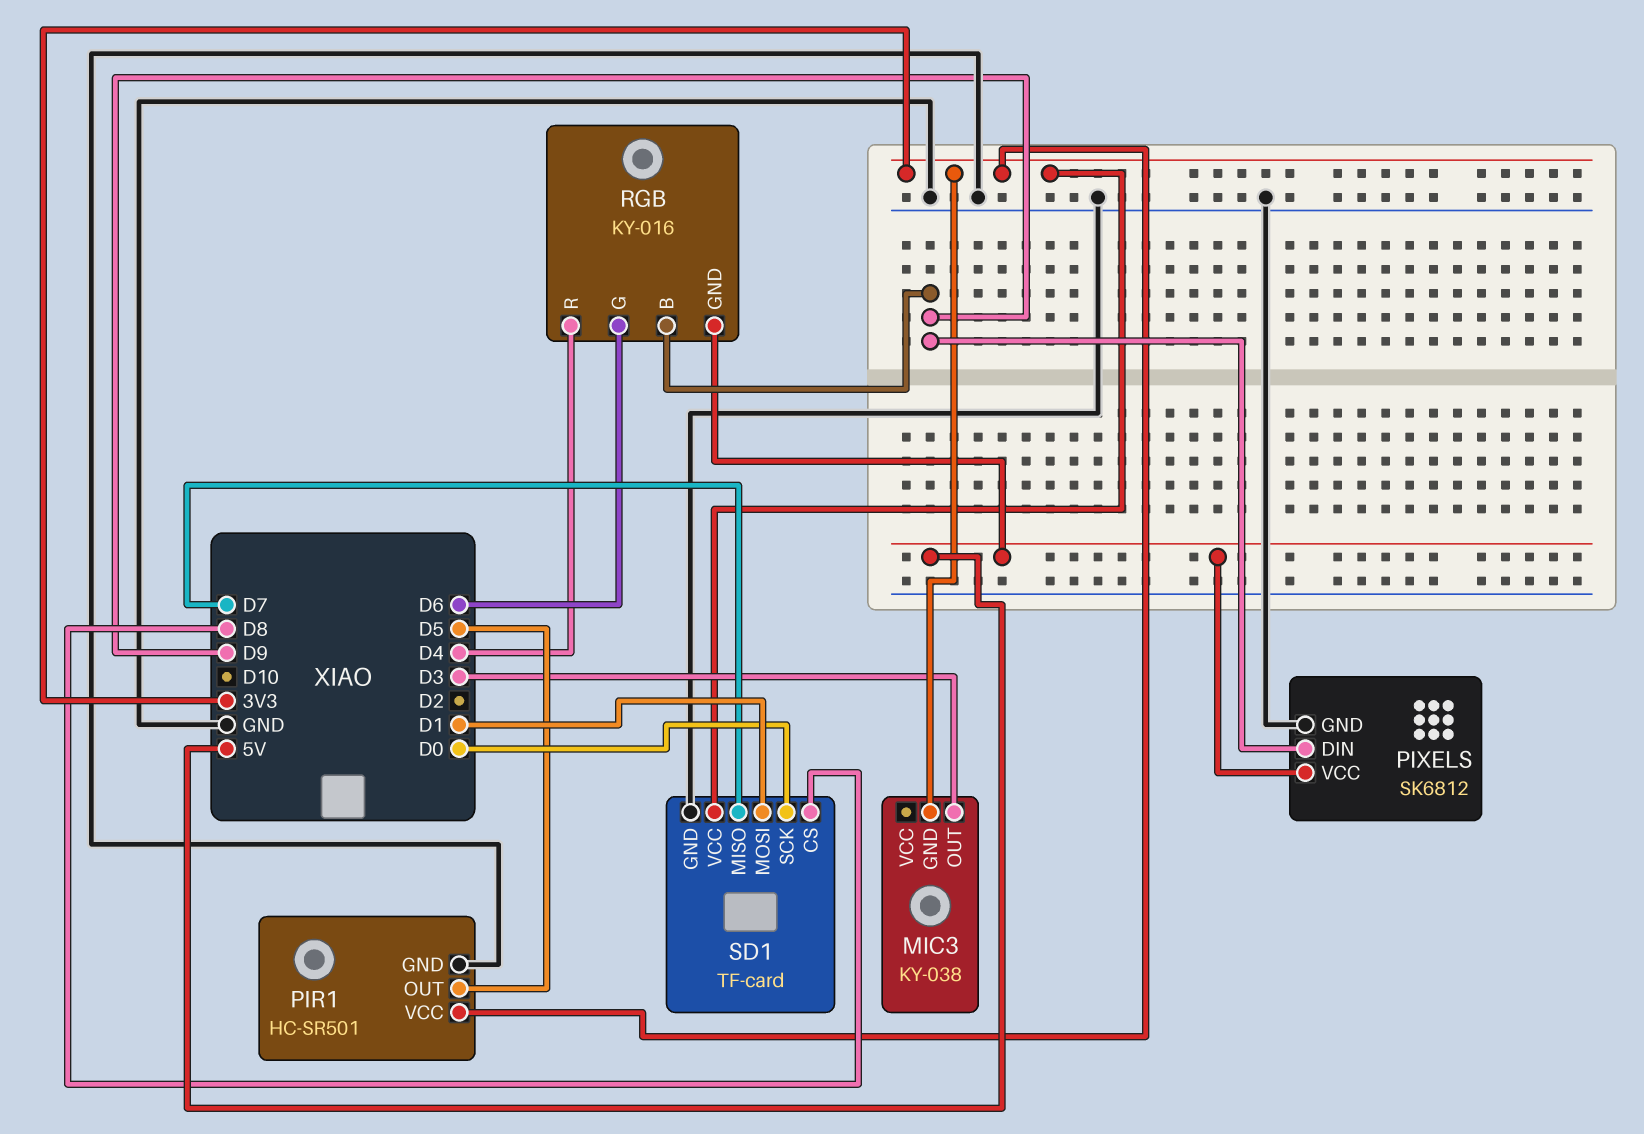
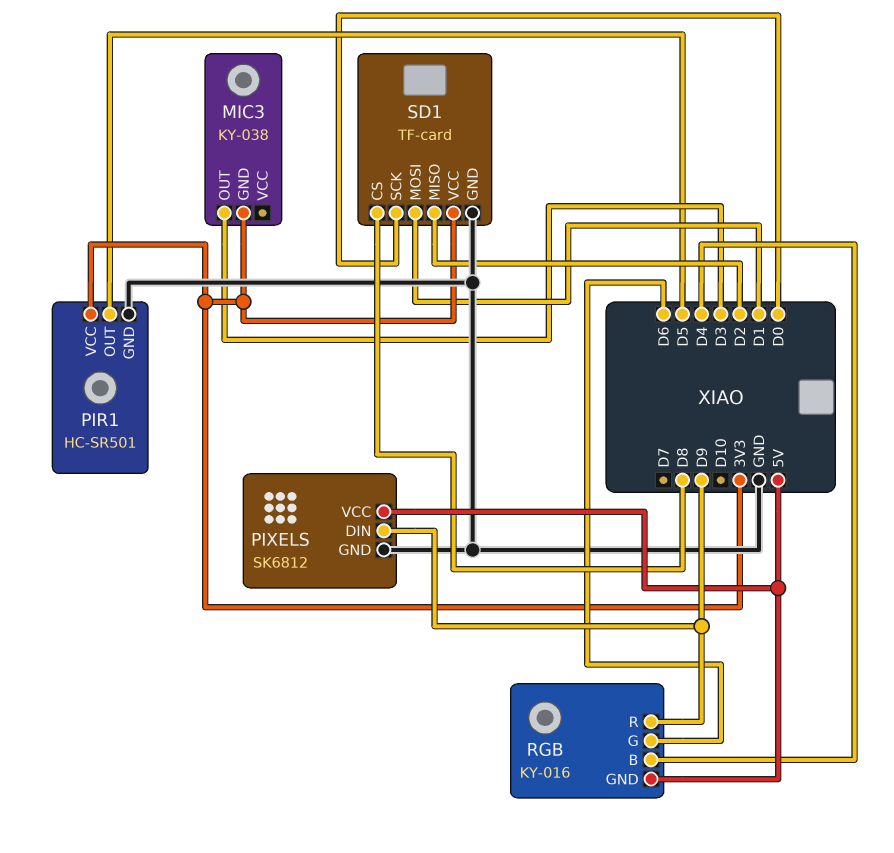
RGB pin B: D9 -> D4
RGB pin R: D4 -> D9
SD1 pin MISO: D7 -> D2

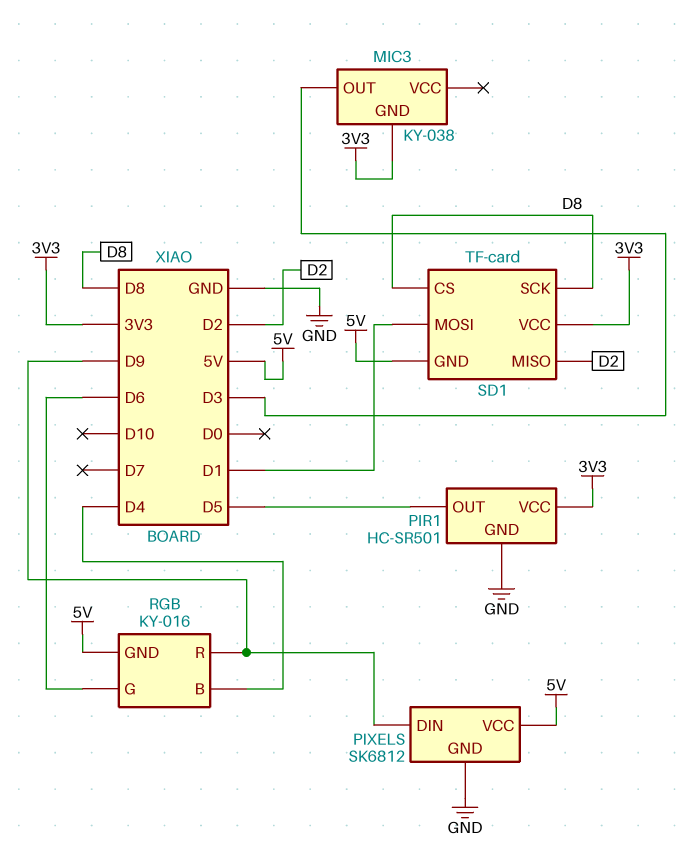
SD1 pin GND: GND -> 5V
SD1 pin SCK: D0 -> D8

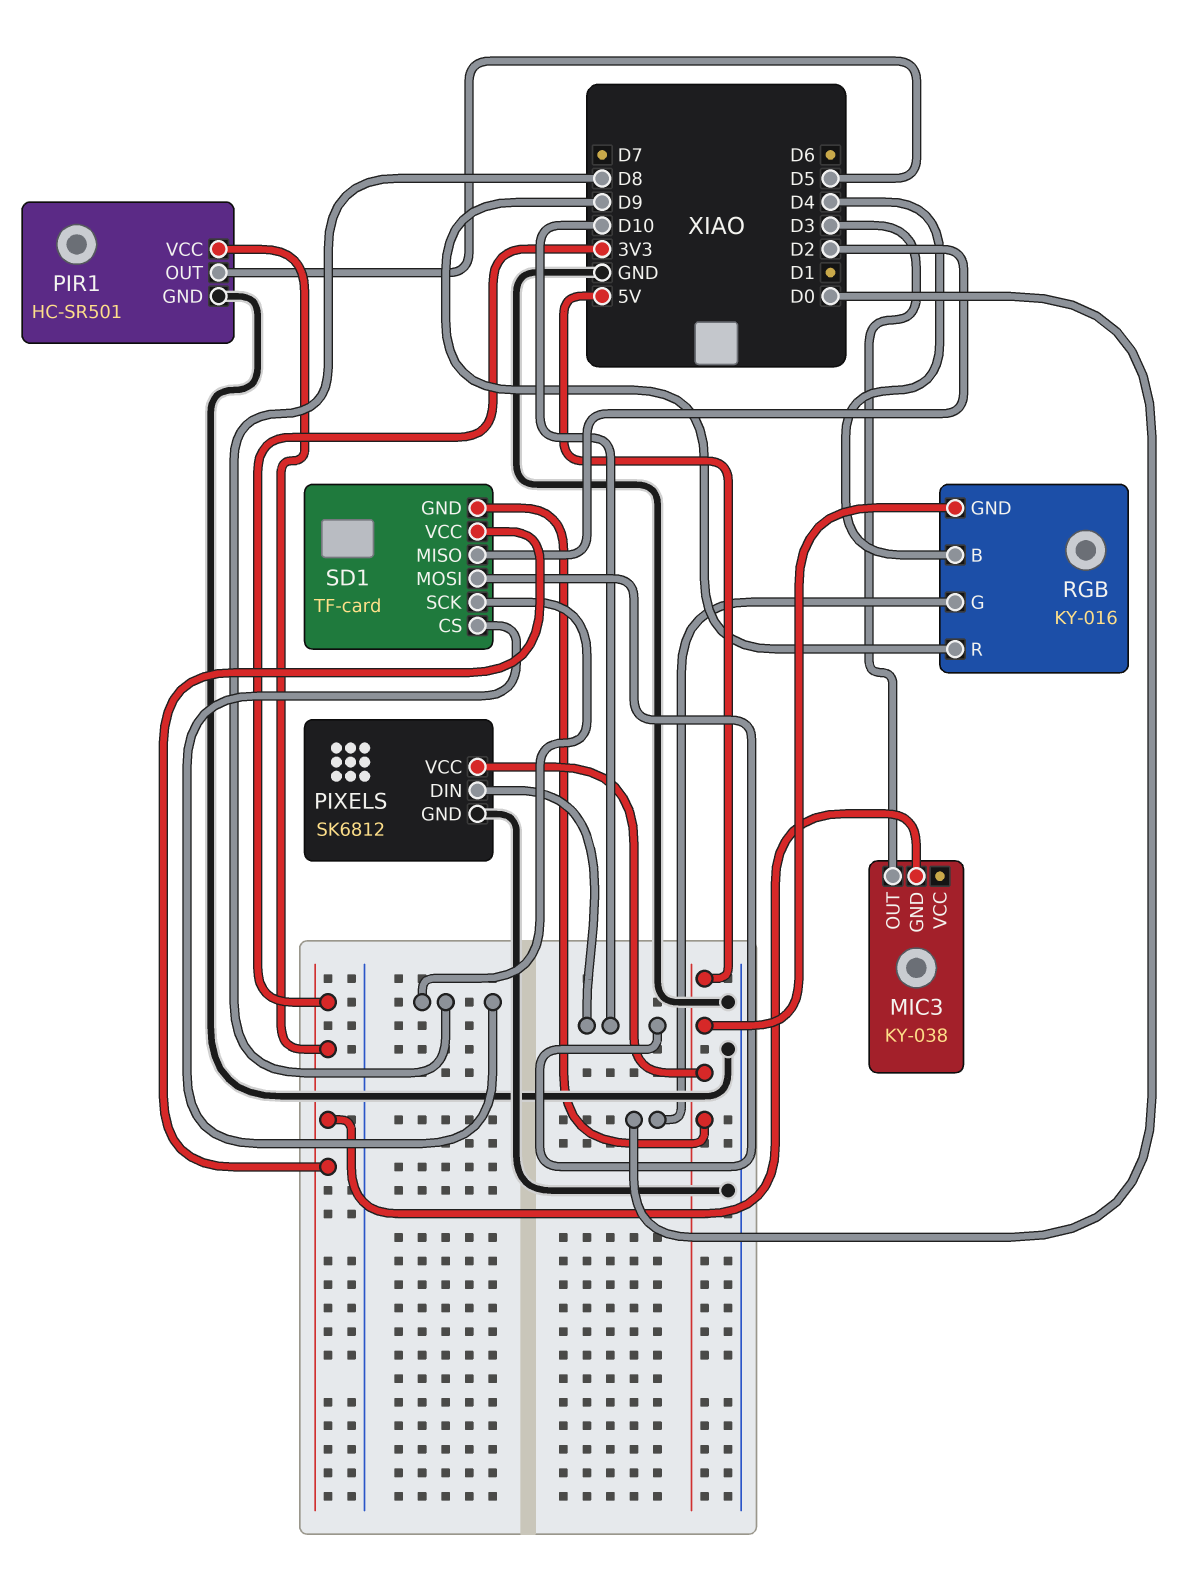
PIXELS pin DIN: D9 -> D10
RGB pin G: D6 -> D0
SD1 pin MOSI: D1 -> D10

